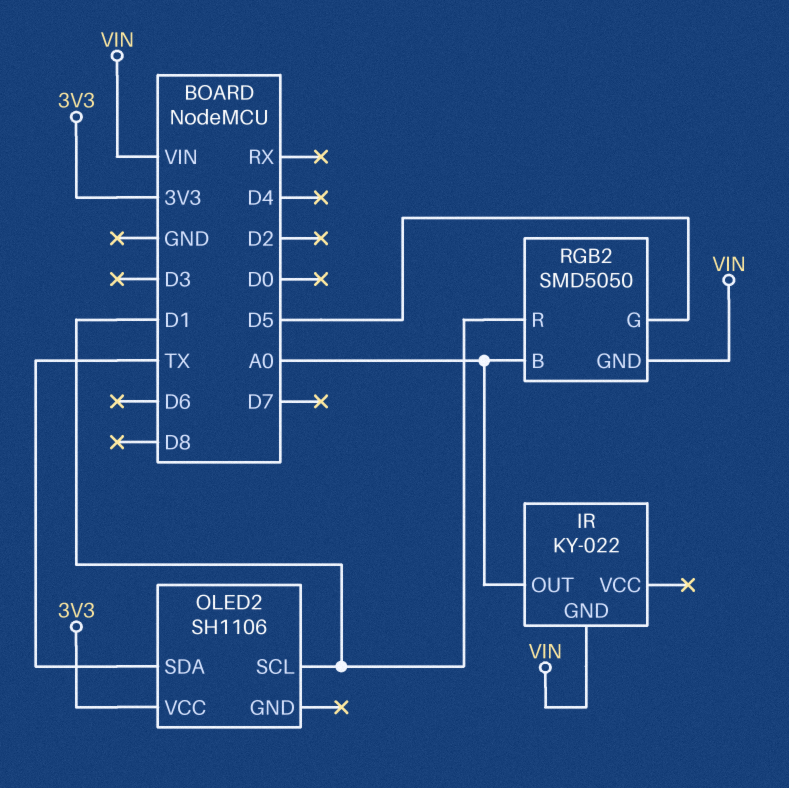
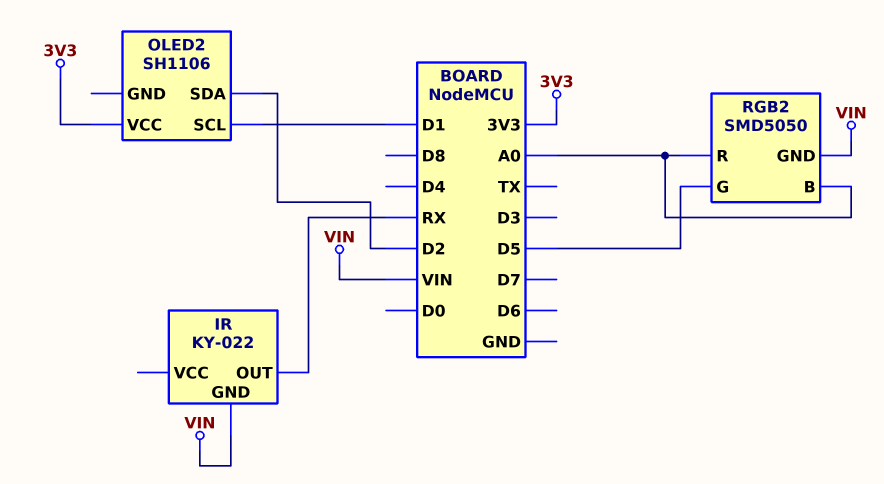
IR pin OUT: A0 -> RX
OLED2 pin SDA: TX -> D2
RGB2 pin R: D1 -> A0

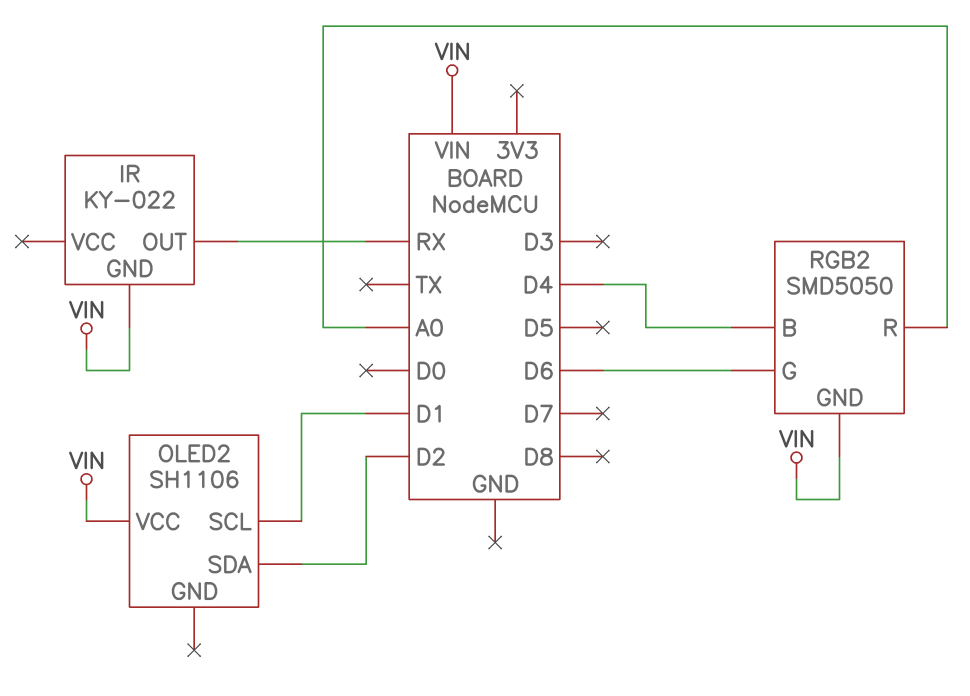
OLED2 pin VCC: 3V3 -> VIN
RGB2 pin B: A0 -> D4
RGB2 pin G: D5 -> D6

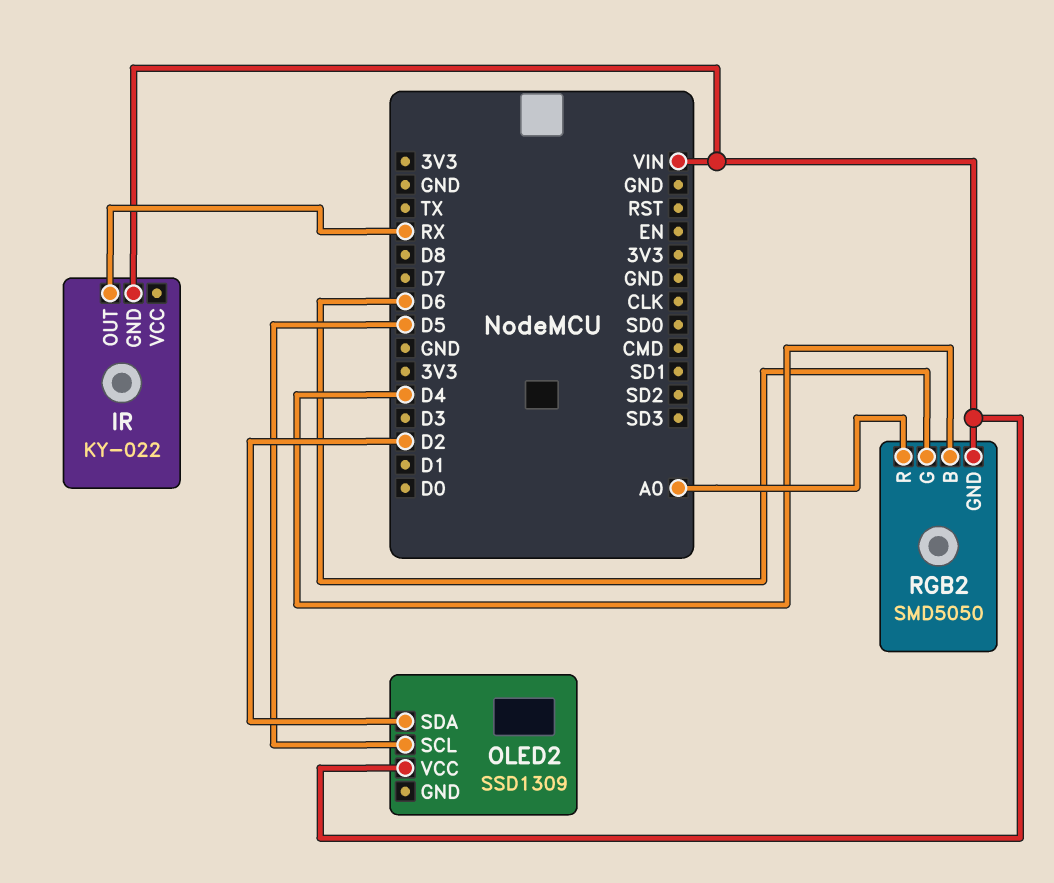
OLED2: SH1106 -> SSD1309
OLED2 pin SCL: D1 -> D5

